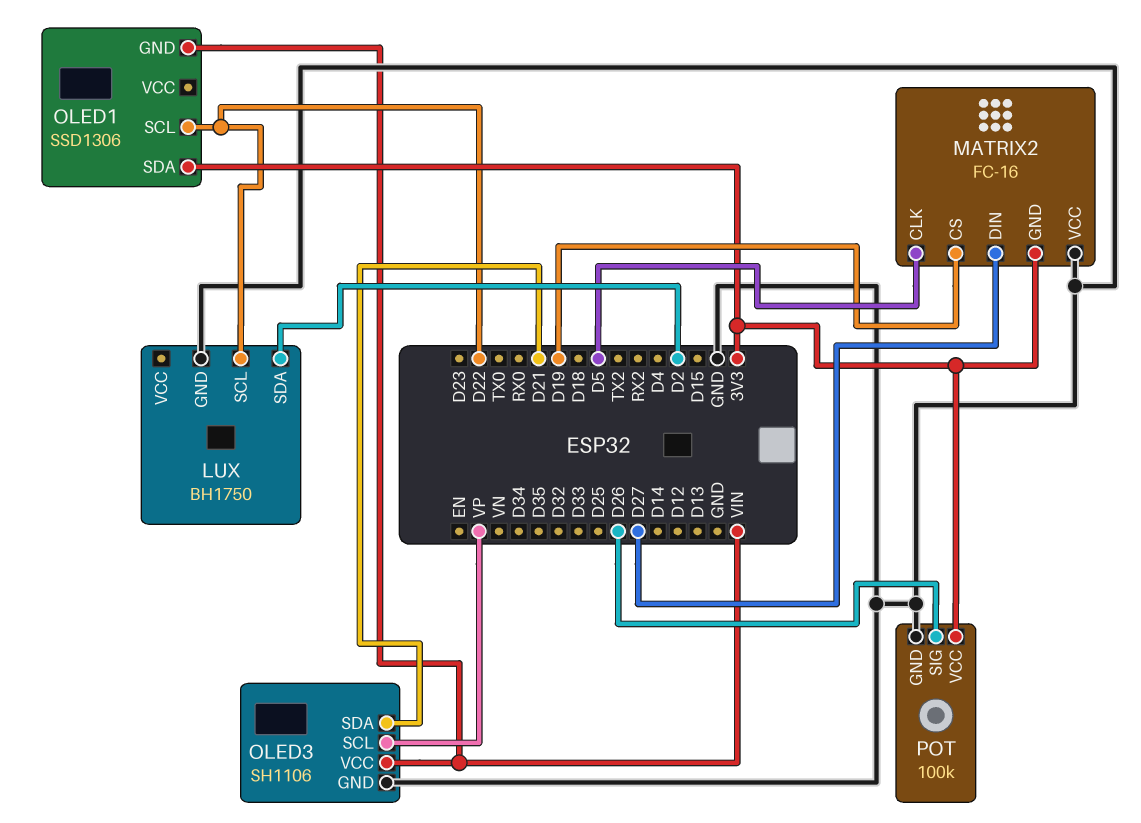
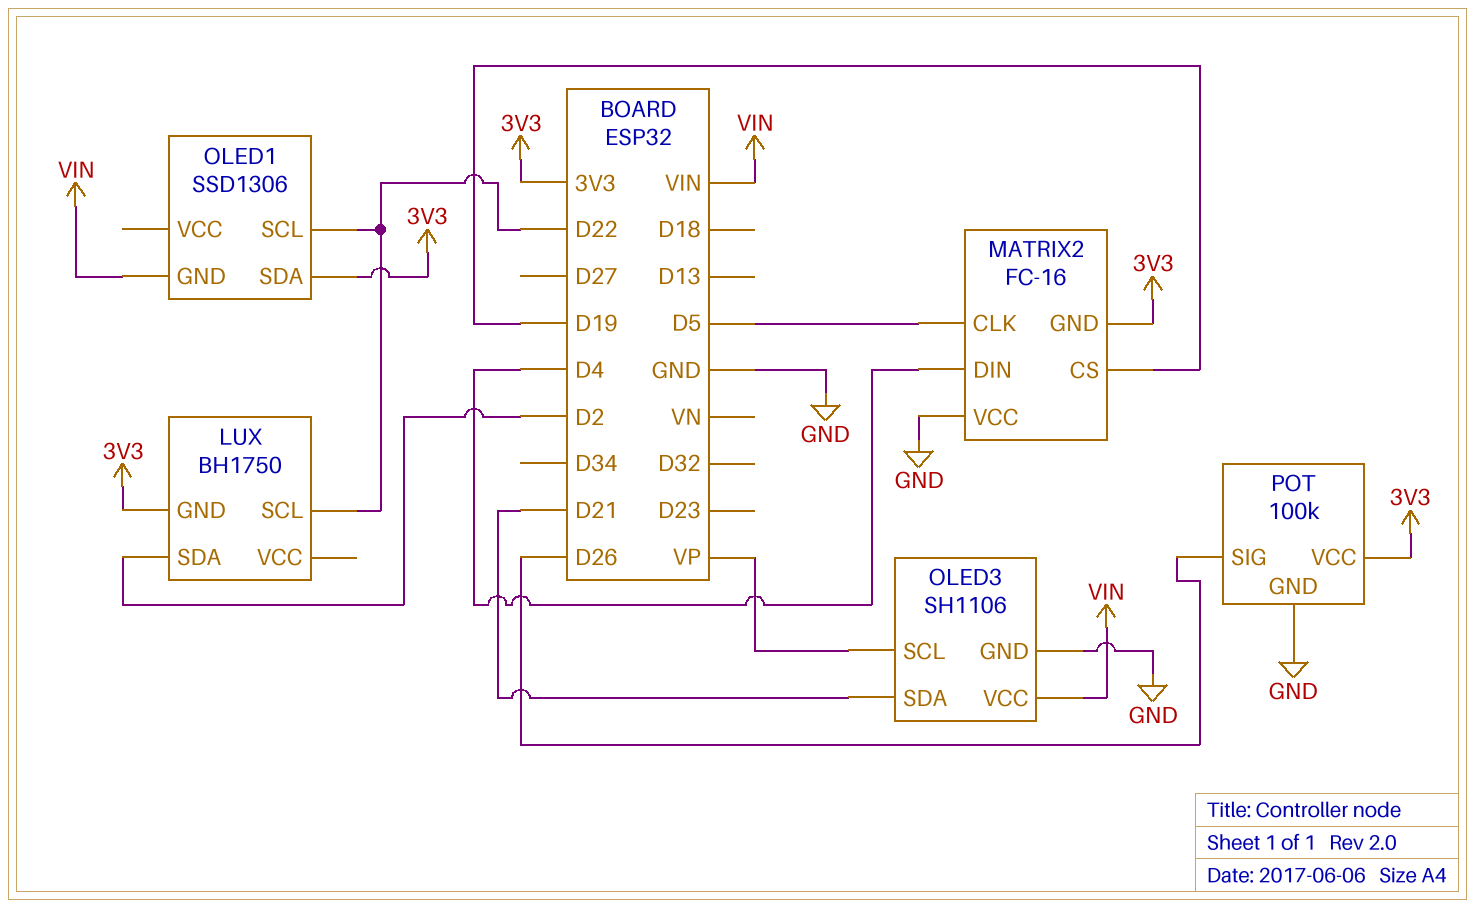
LUX pin GND: GND -> 3V3
MATRIX2 pin DIN: D27 -> D4

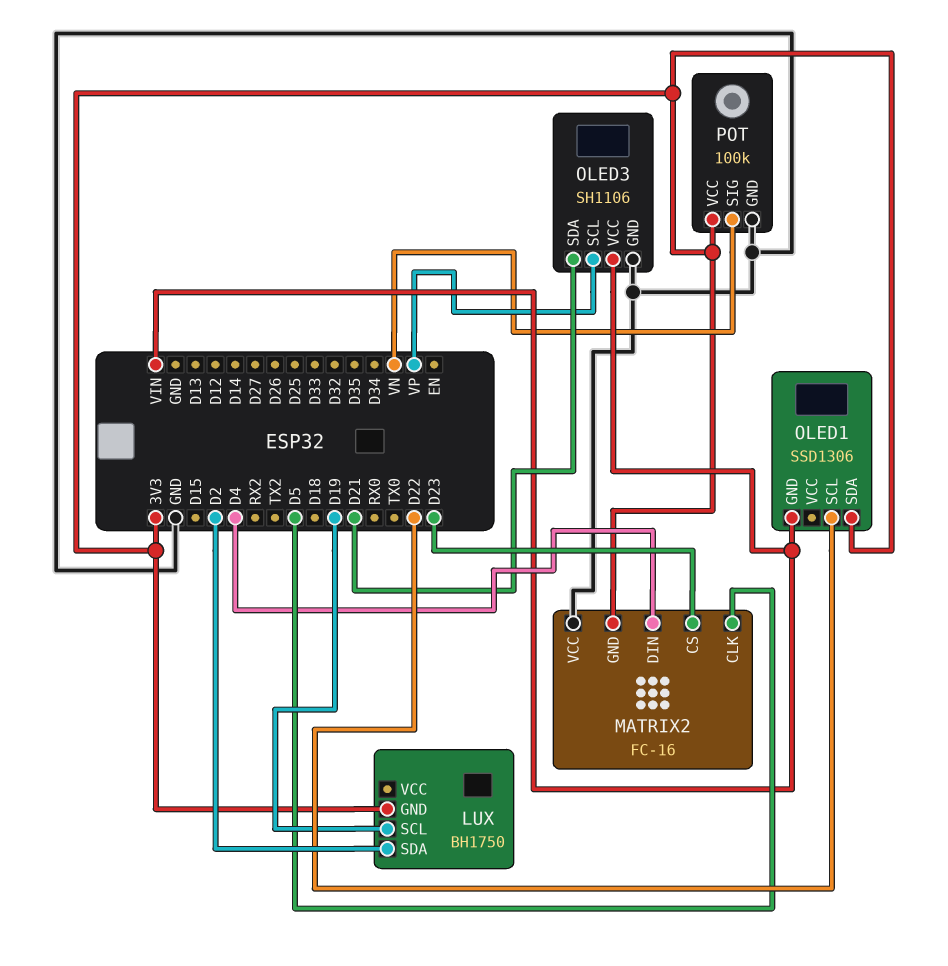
LUX pin SCL: D22 -> D19
MATRIX2 pin CS: D19 -> D23
POT pin SIG: D26 -> VN

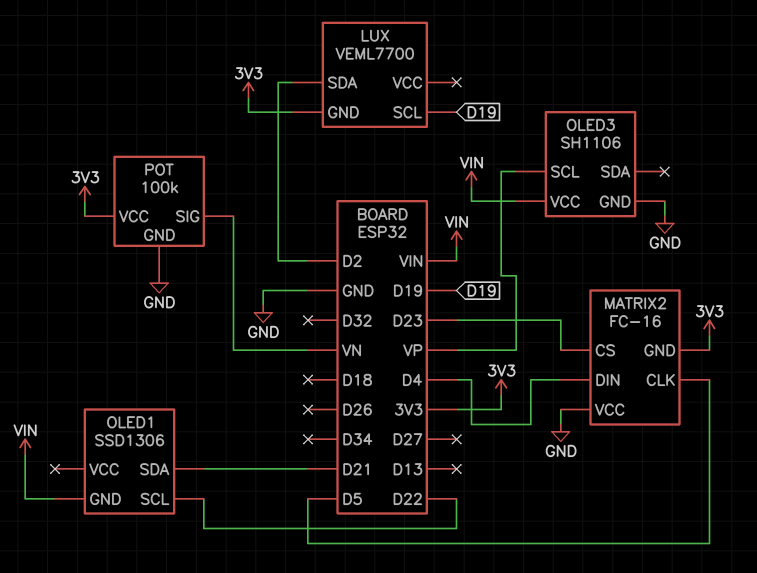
LUX: BH1750 -> VEML7700
OLED1 pin SDA: 3V3 -> D21
OLED3 pin SDA: D21 -> none

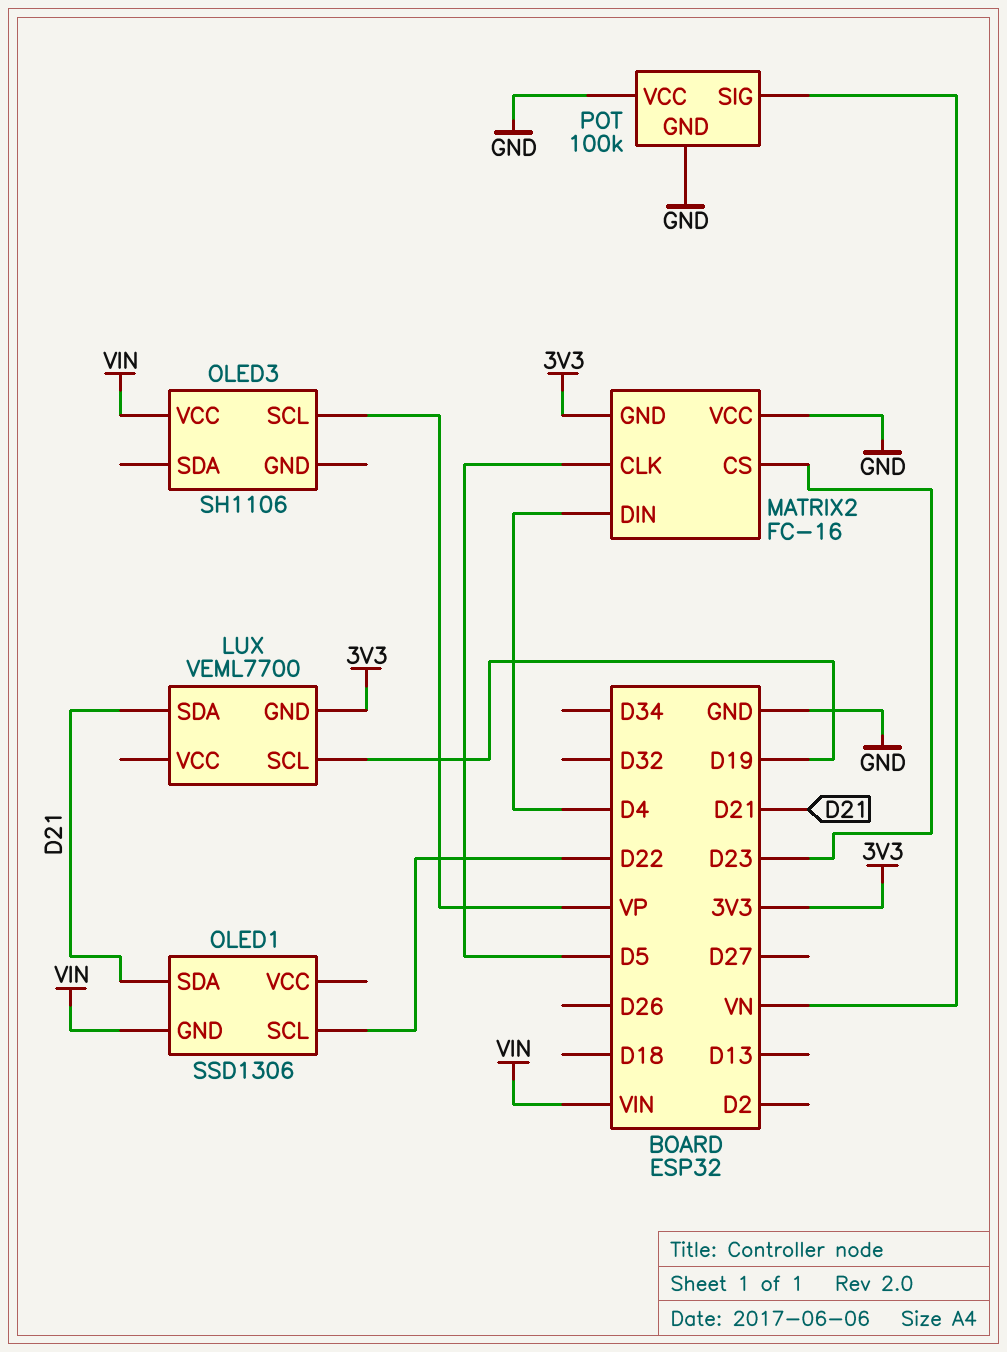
LUX pin SDA: D2 -> D21
OLED3 pin GND: GND -> none
POT pin VCC: 3V3 -> GND

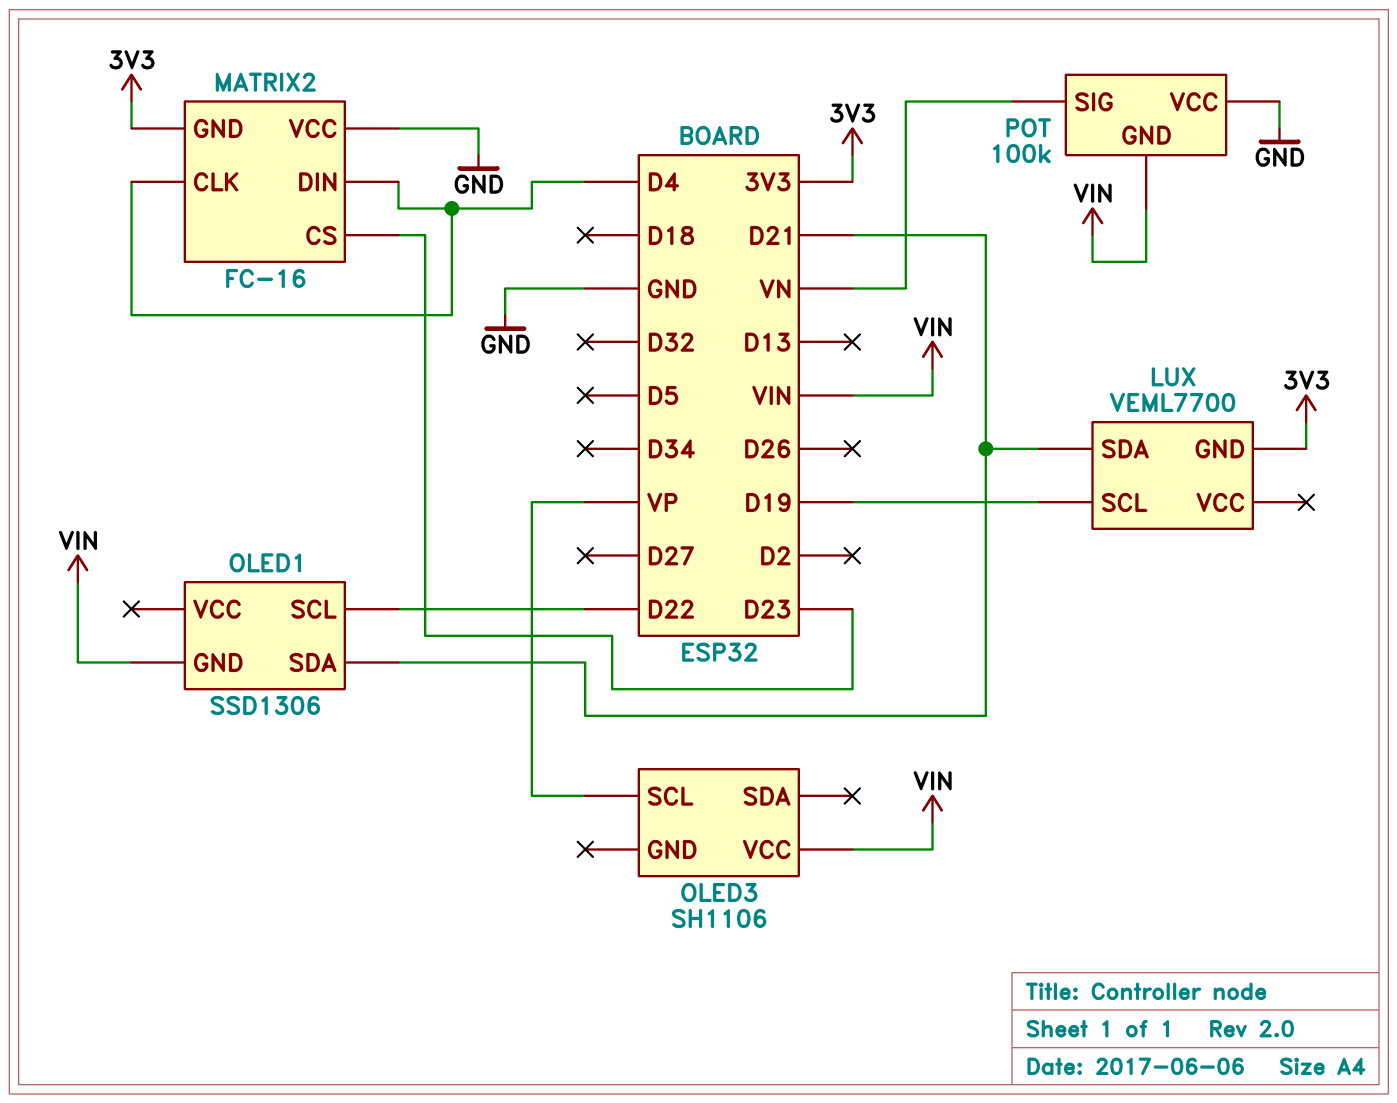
MATRIX2 pin CLK: D5 -> D4
POT pin GND: GND -> VIN

